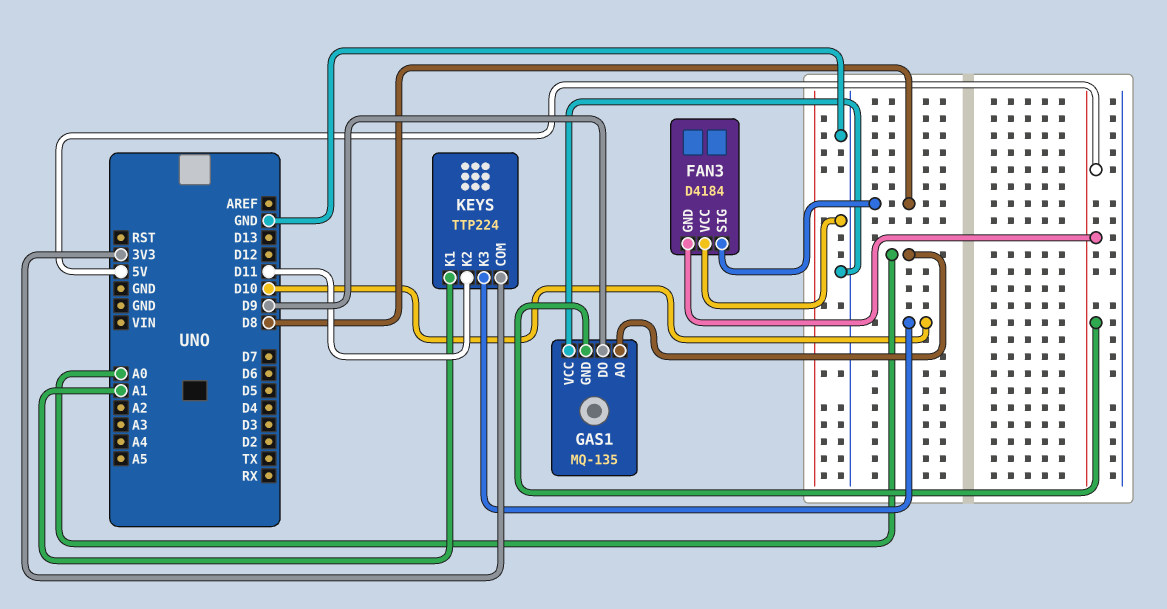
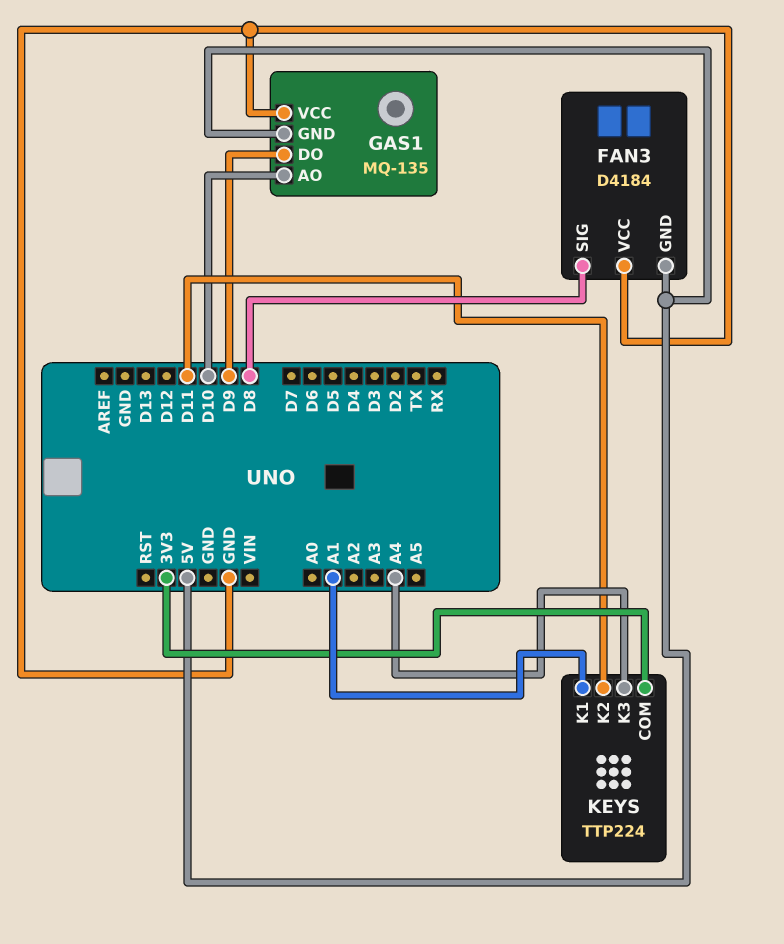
GAS1 pin AO: A0 -> D10
KEYS pin K3: D10 -> A4

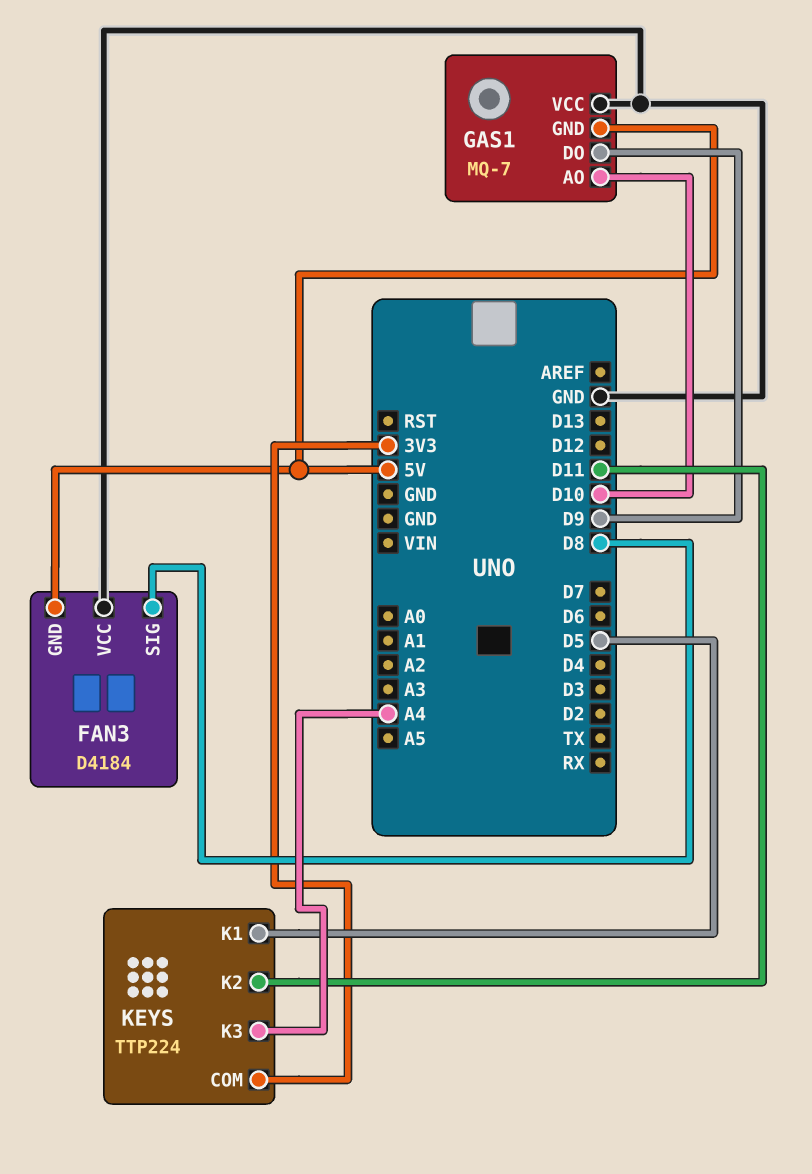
GAS1: MQ-135 -> MQ-7
KEYS pin K1: A1 -> D5

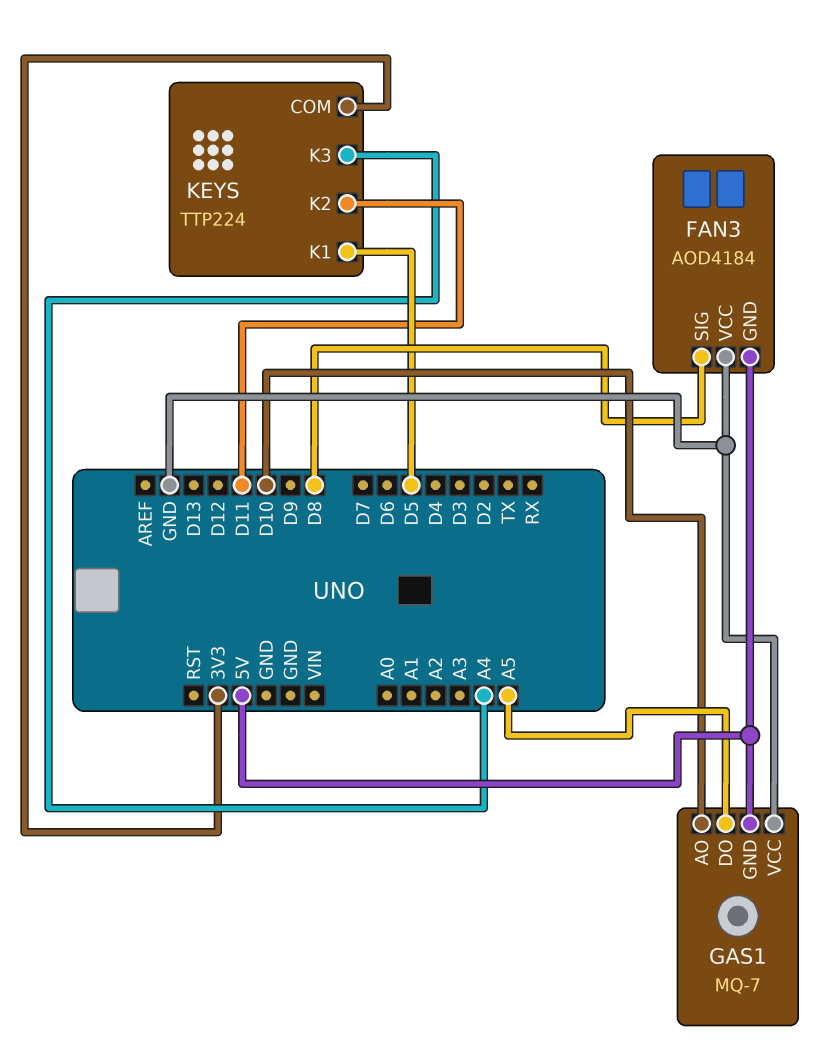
FAN3: D4184 -> AOD4184
GAS1 pin DO: D9 -> A5

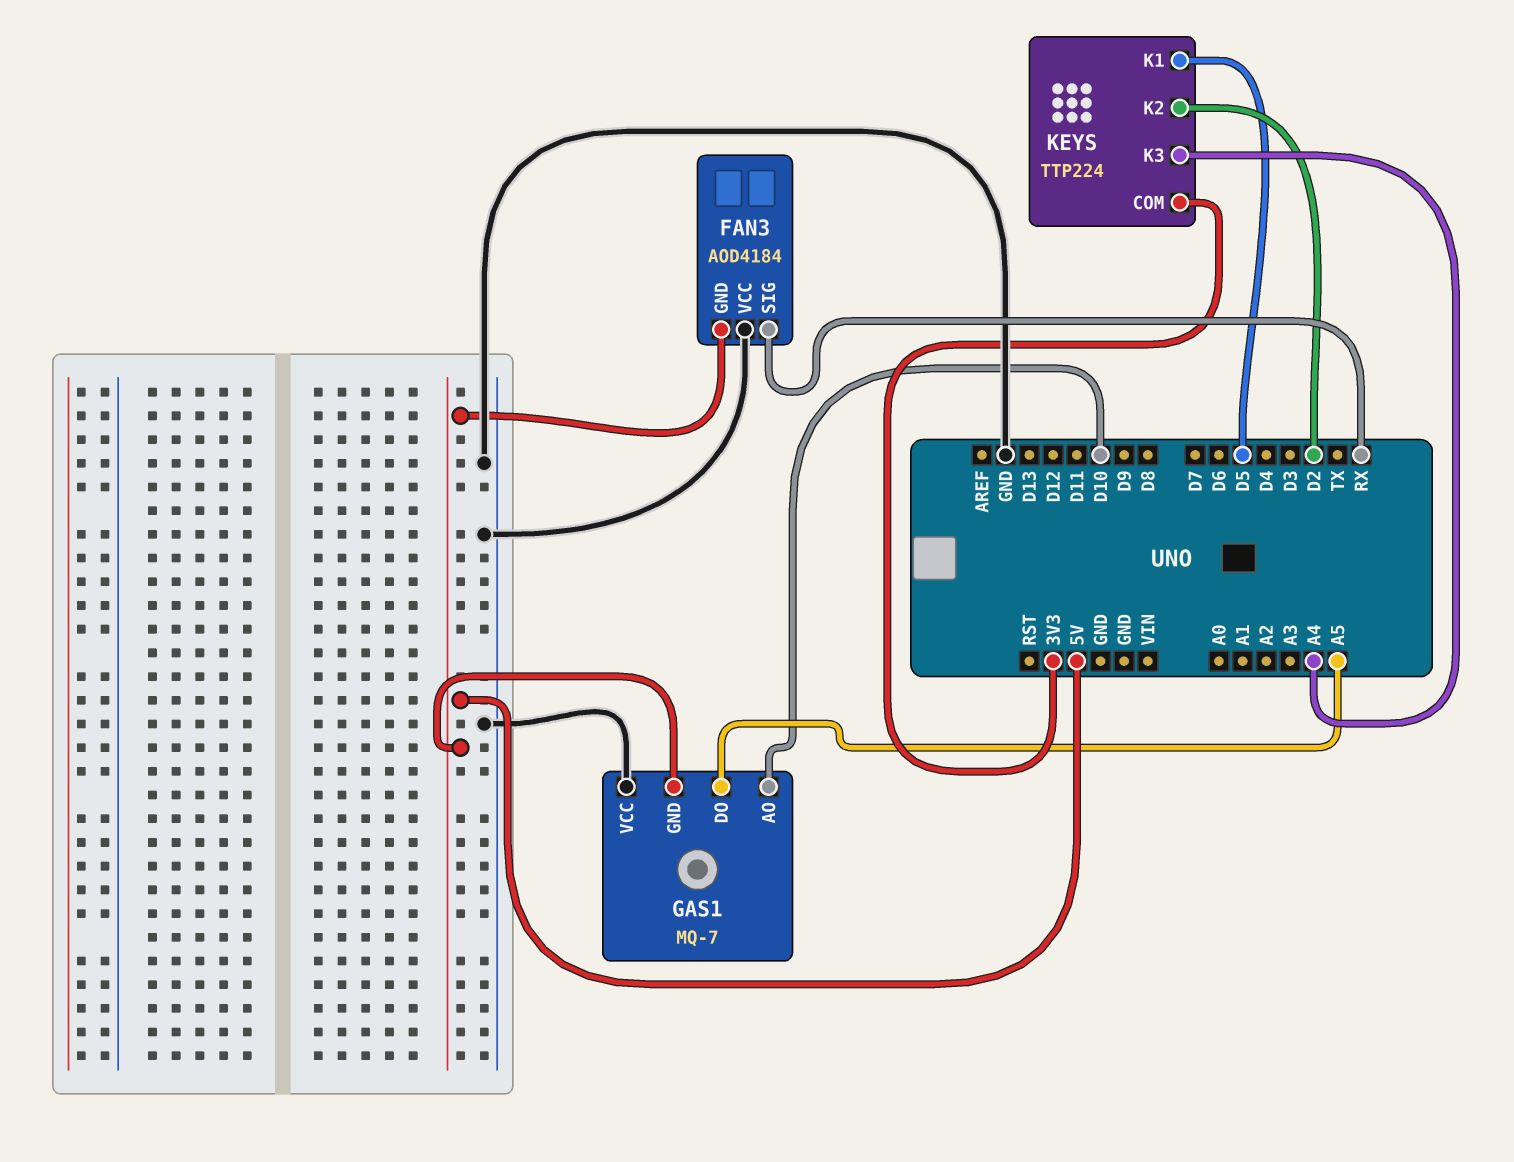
FAN3 pin SIG: D8 -> RX
KEYS pin K2: D11 -> D2

